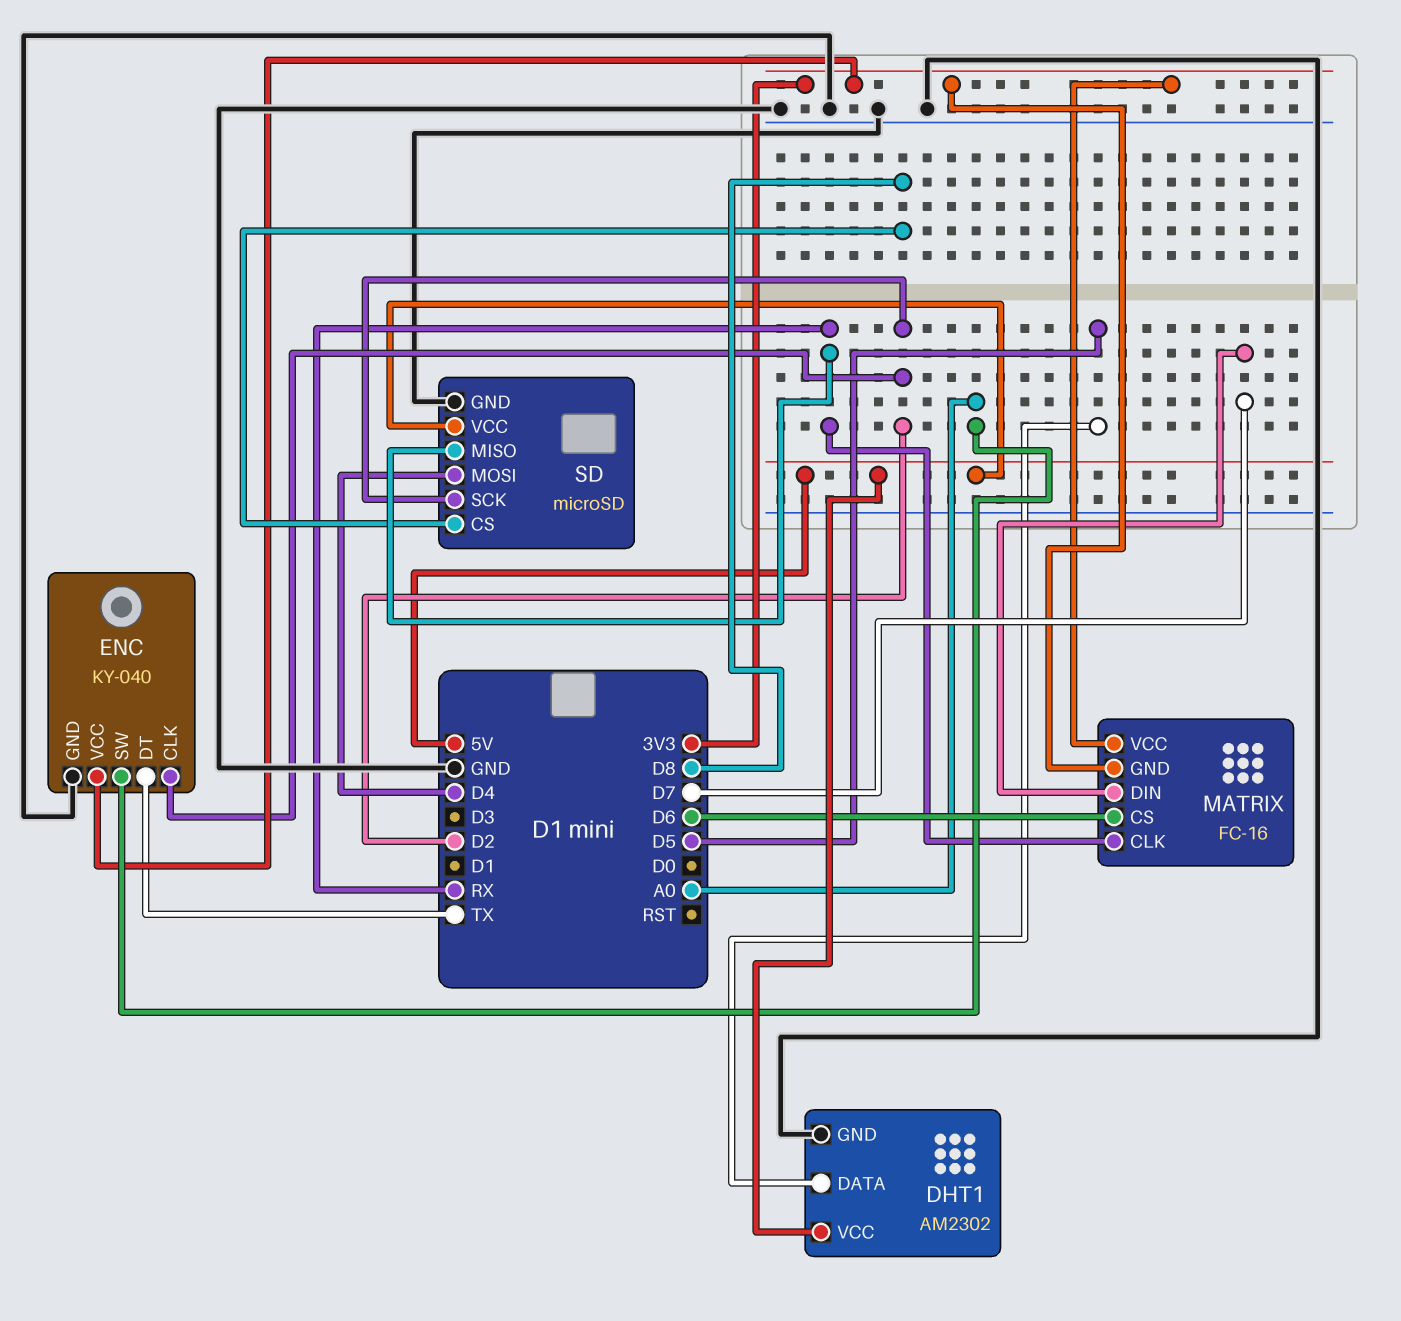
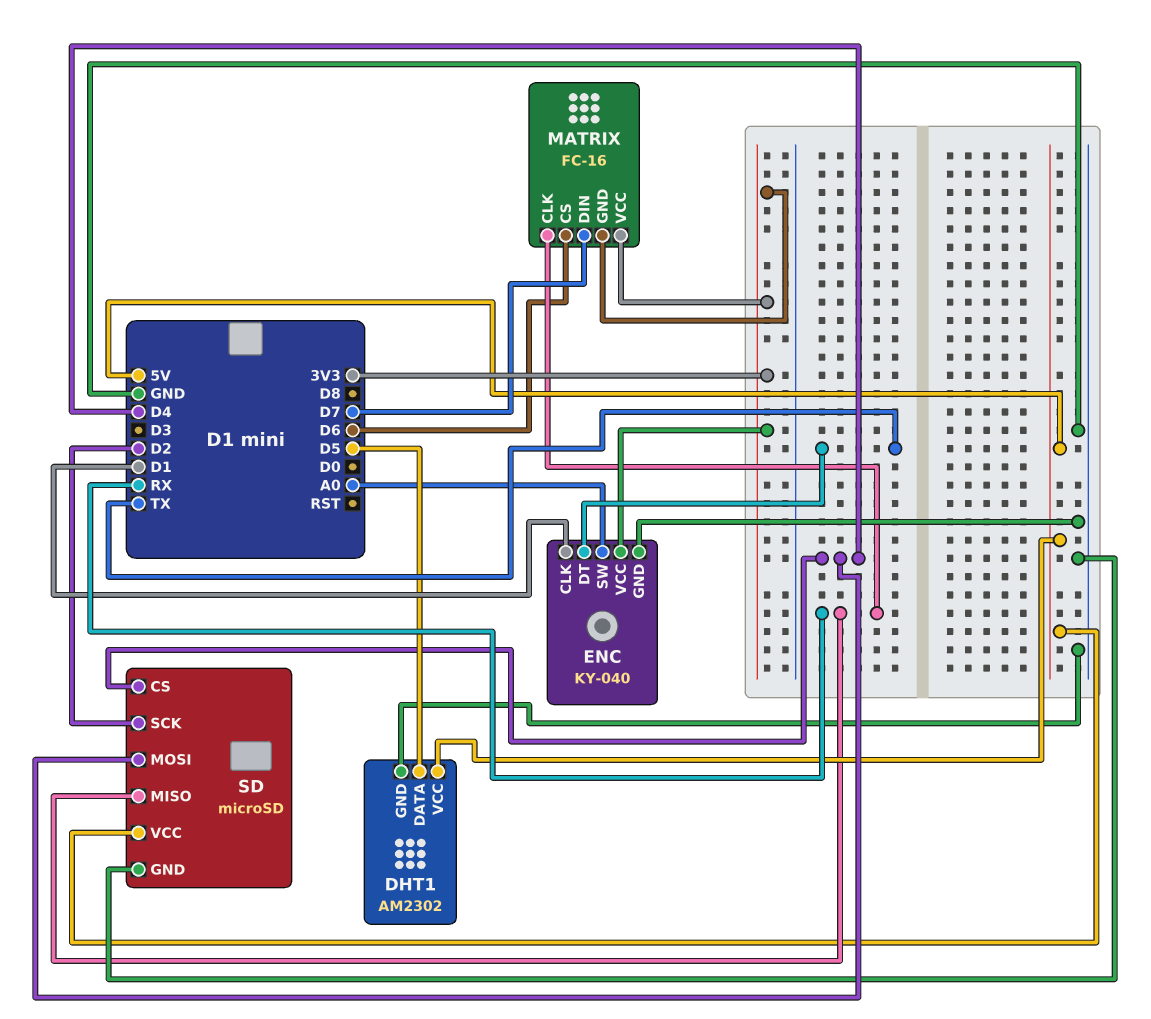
ENC pin CLK: D2 -> D1
SD pin CS: D8 -> D4

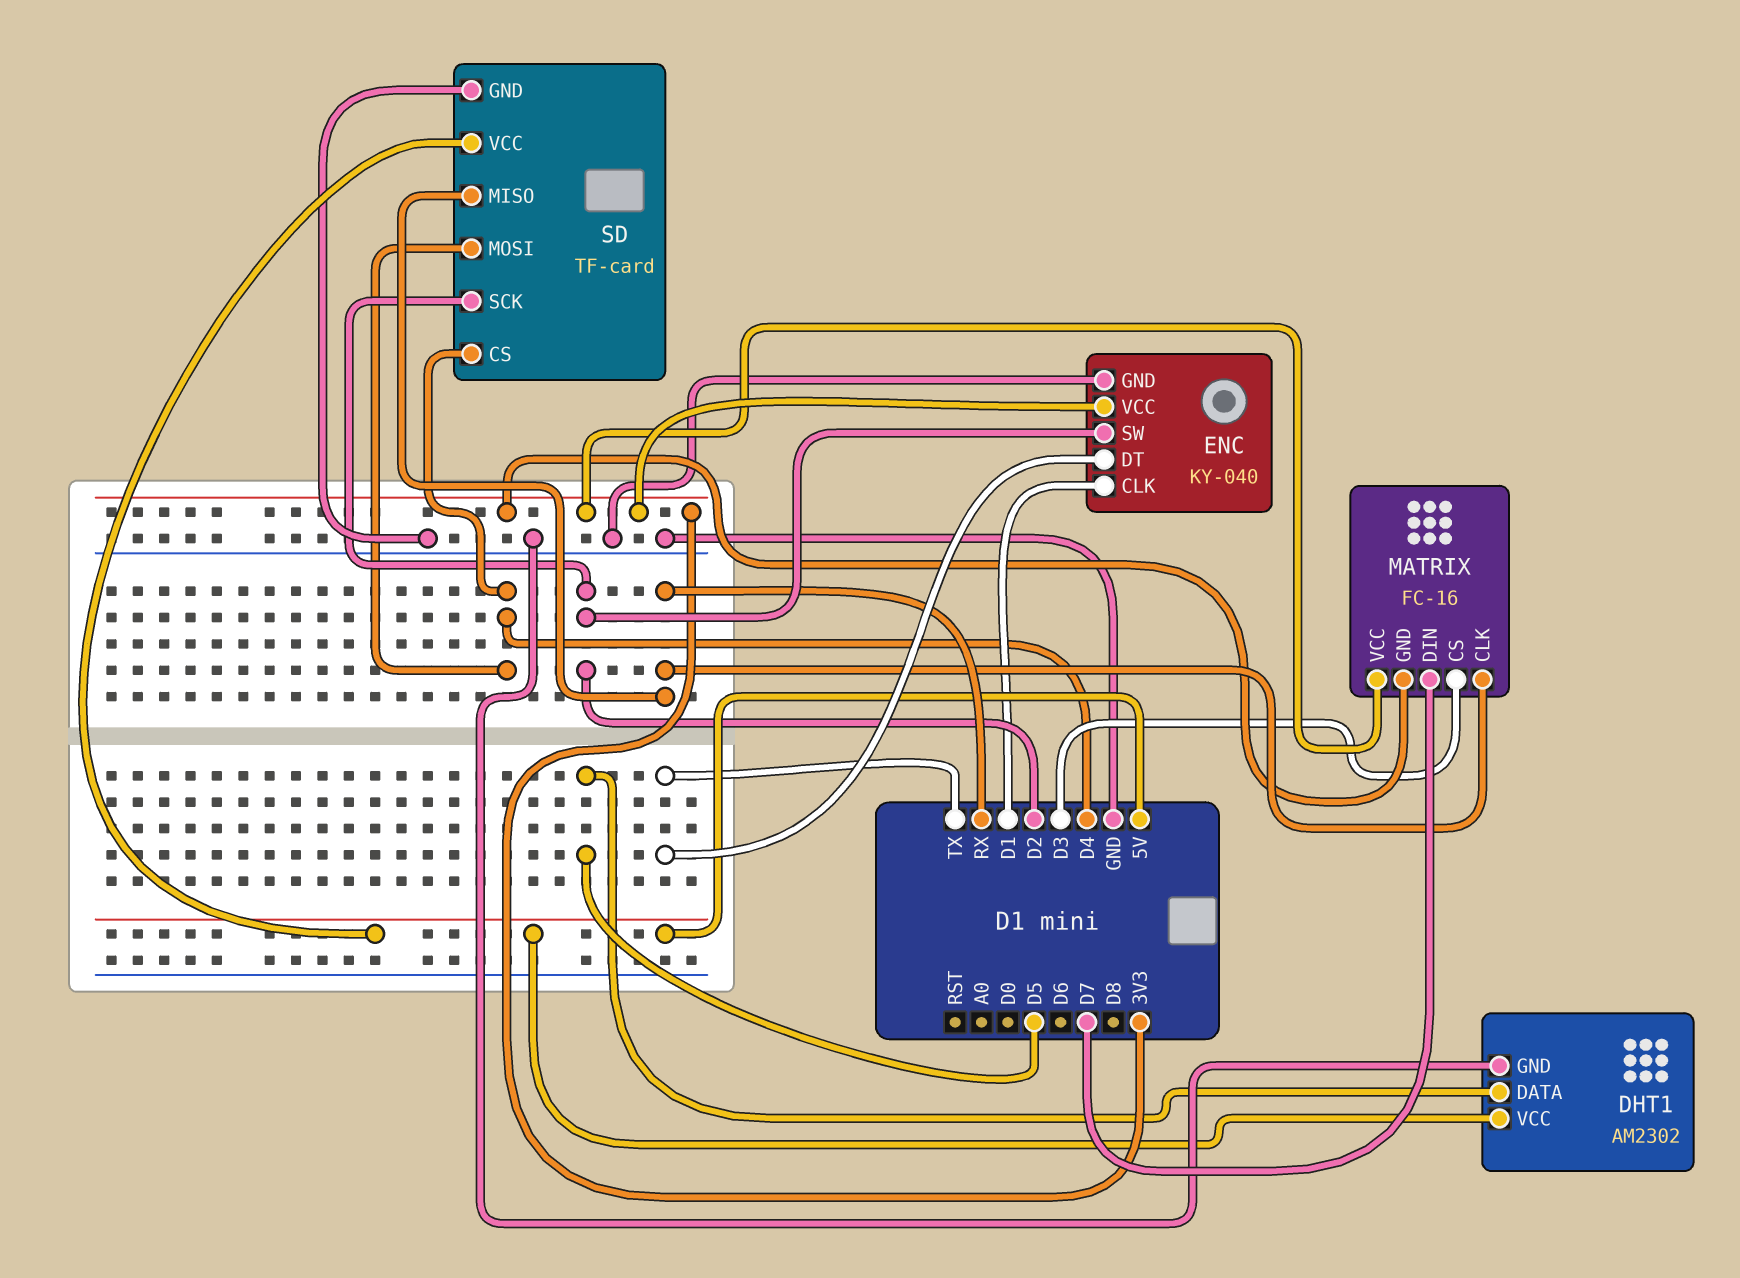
ENC pin SW: A0 -> D2
MATRIX pin CS: D6 -> D3
SD: microSD -> TF-card

